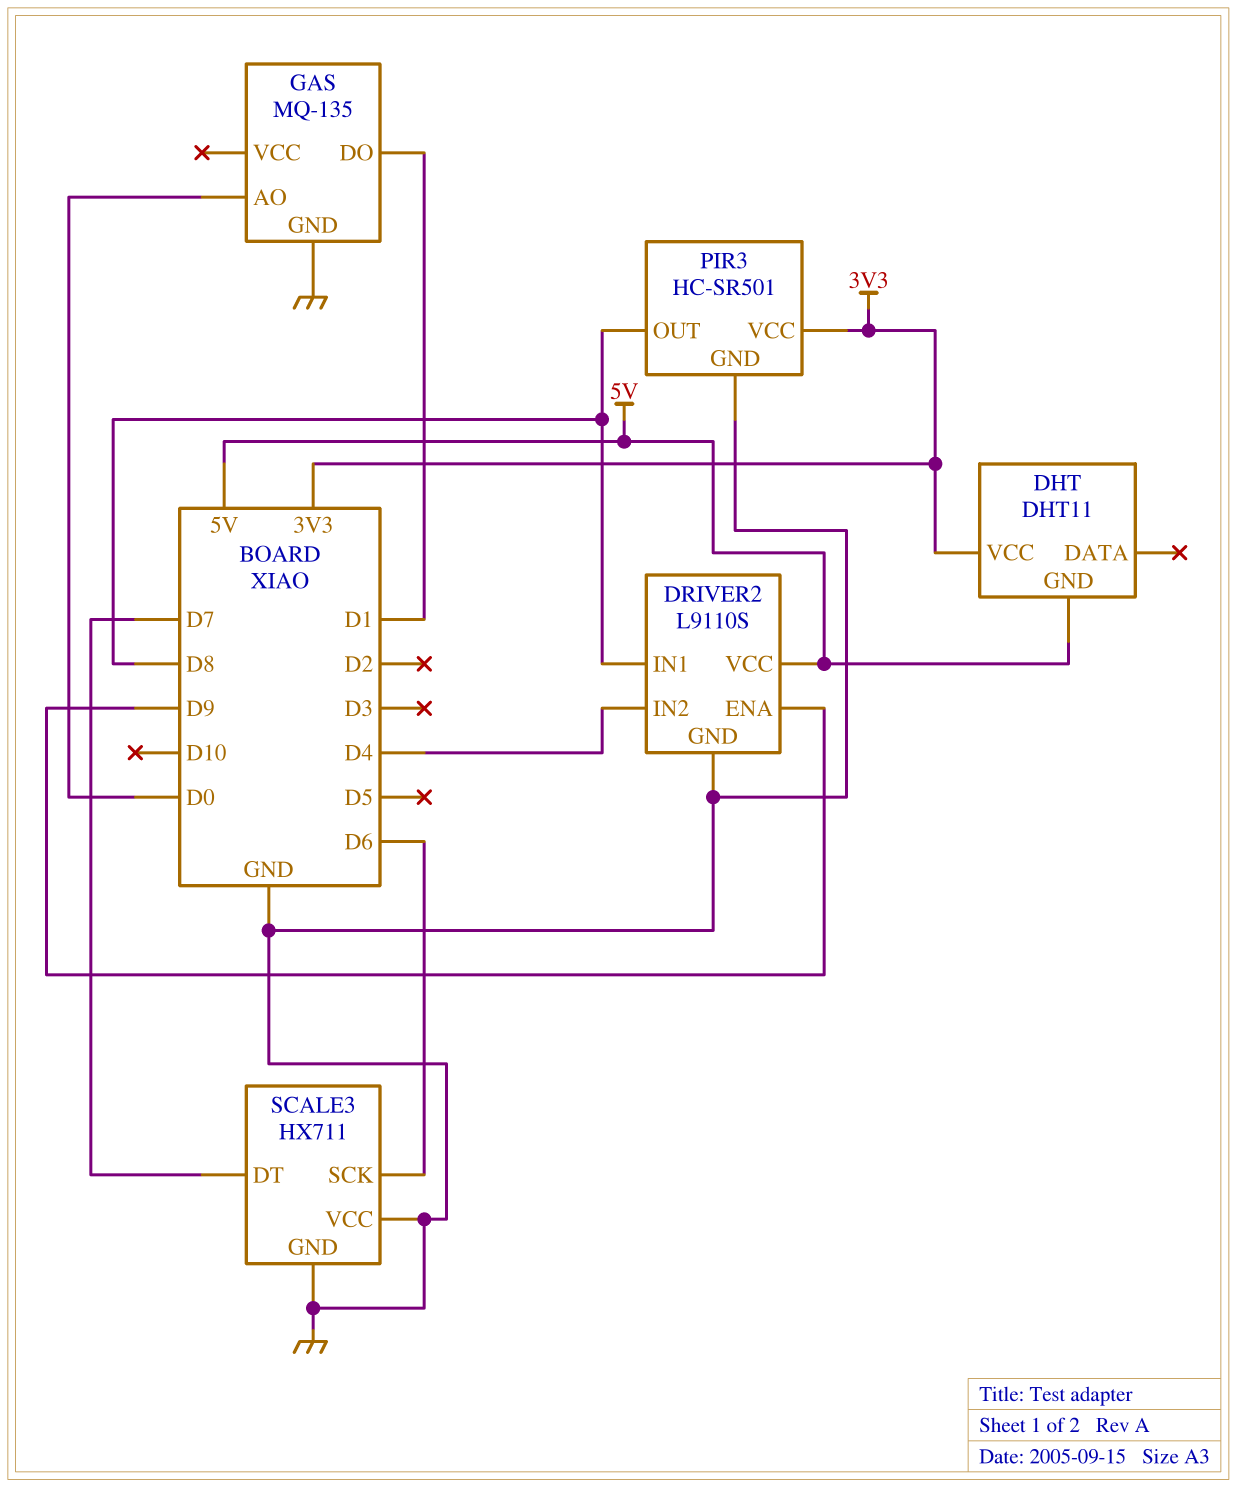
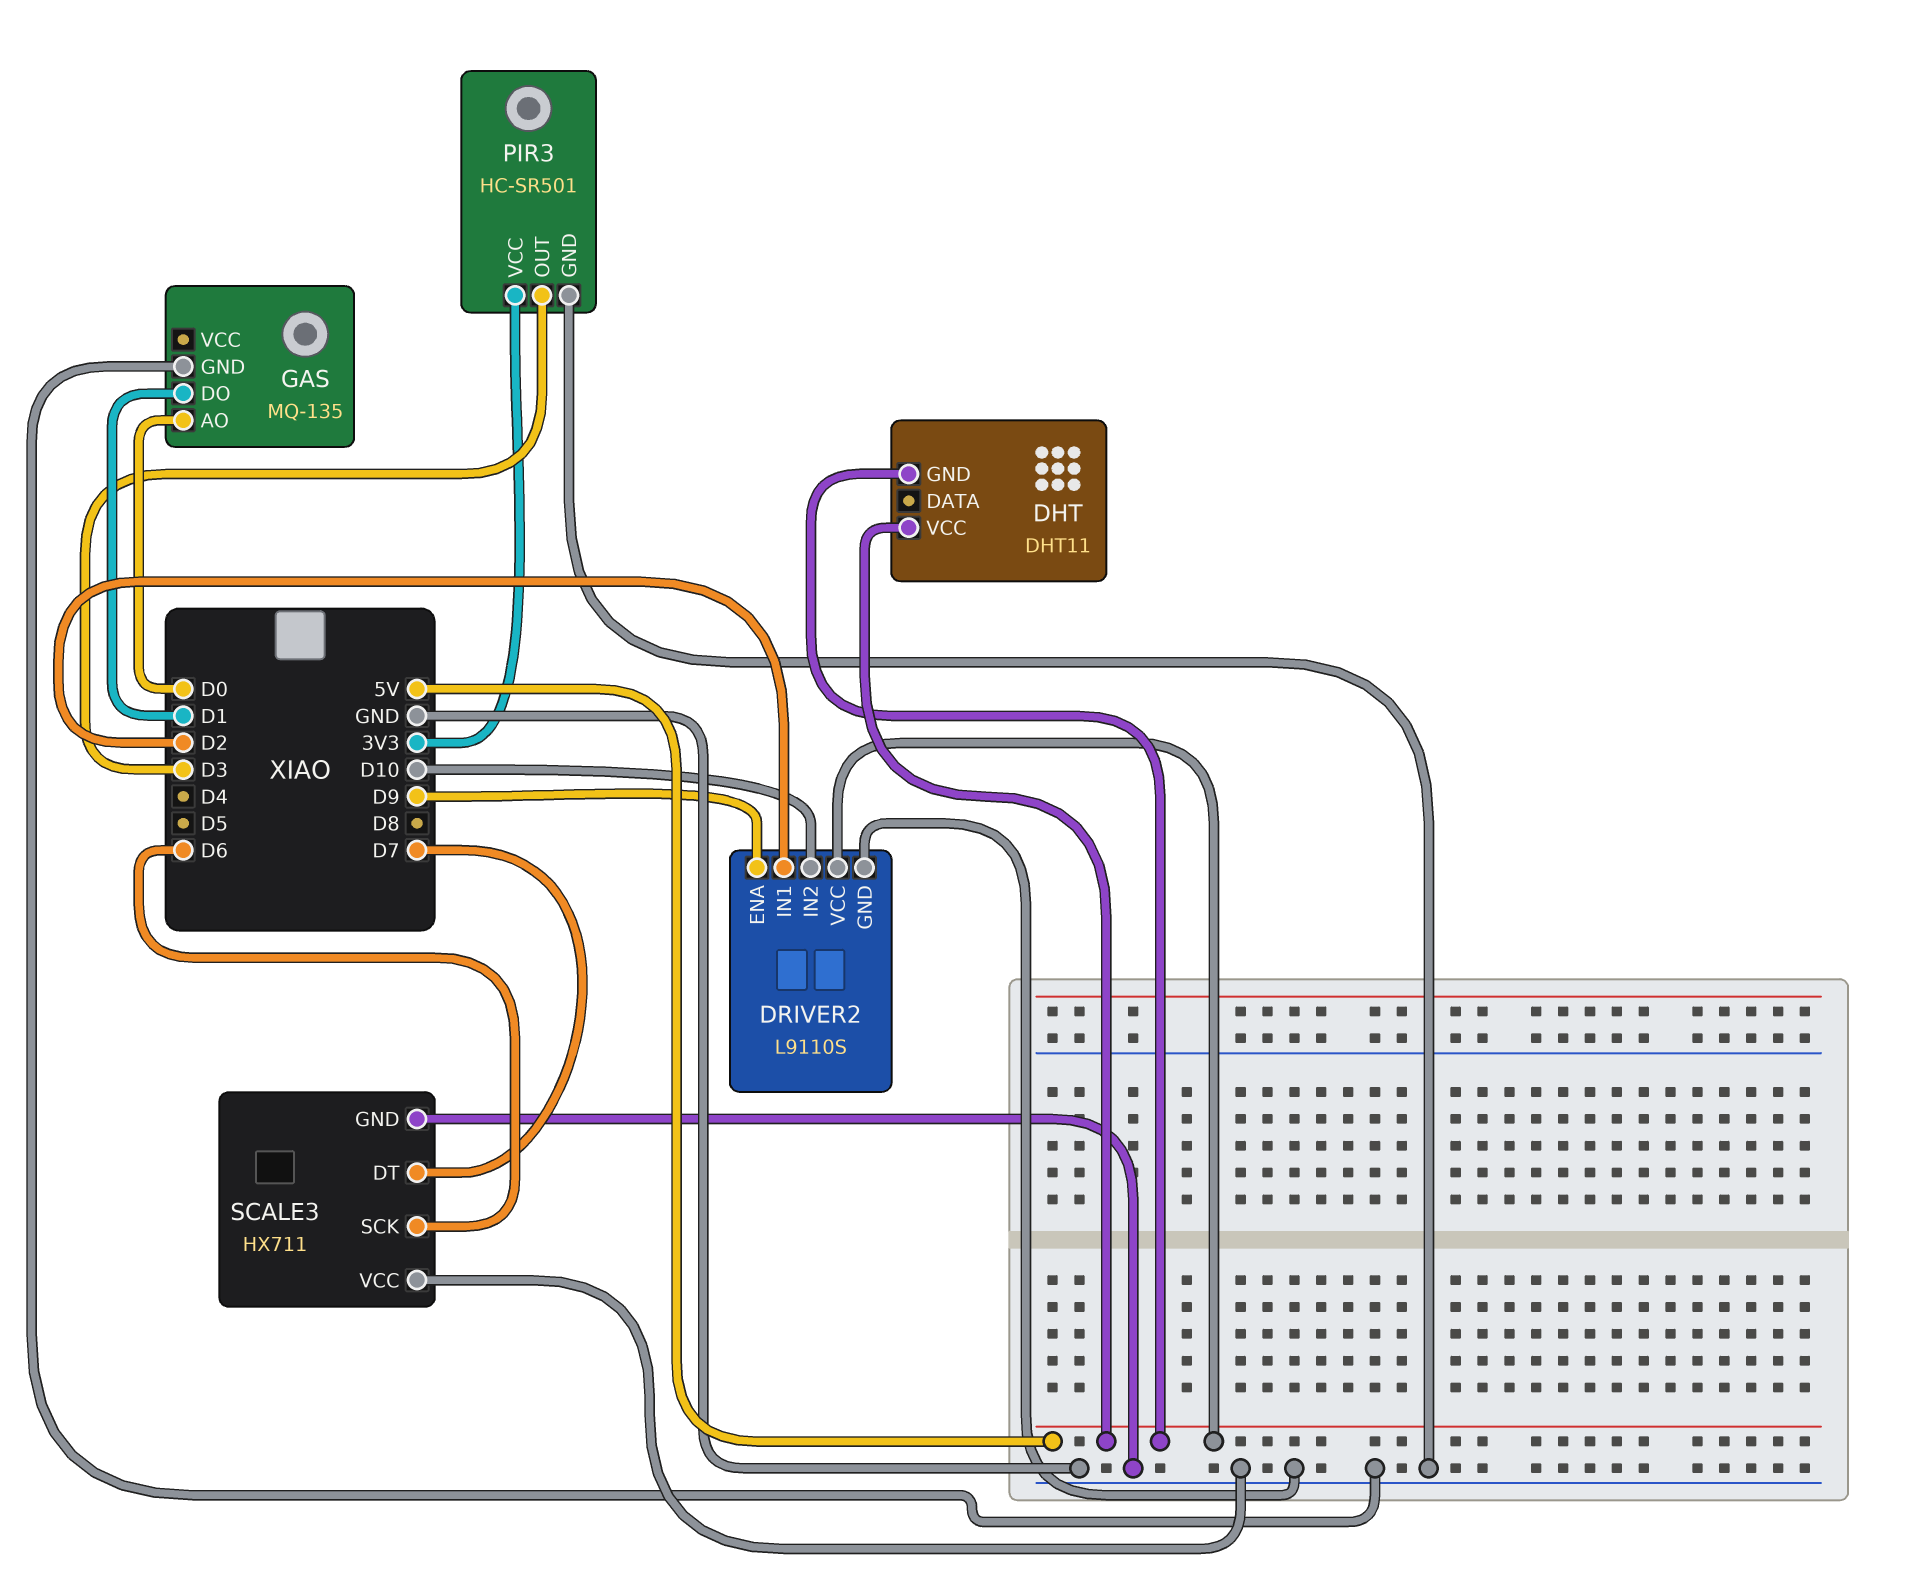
DHT pin VCC: 3V3 -> 5V
DRIVER2 pin IN1: D8 -> D2
DRIVER2 pin IN2: D4 -> D10
PIR3 pin OUT: D8 -> D3

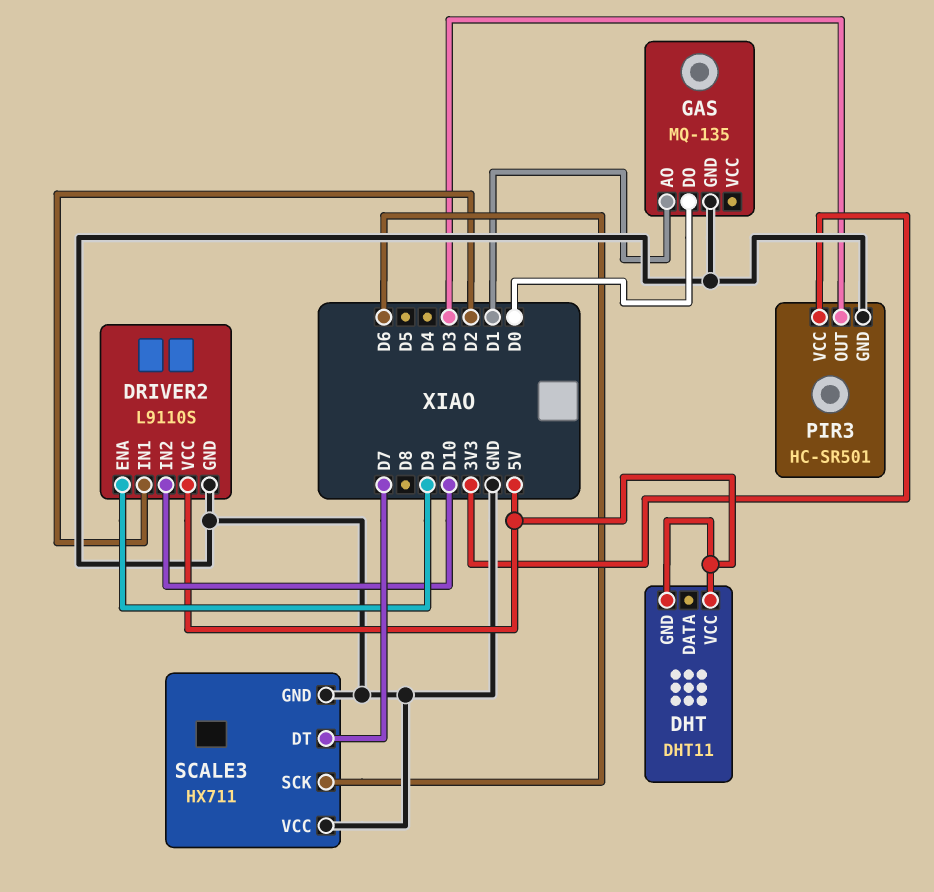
GAS pin AO: D0 -> D1
GAS pin DO: D1 -> D0

